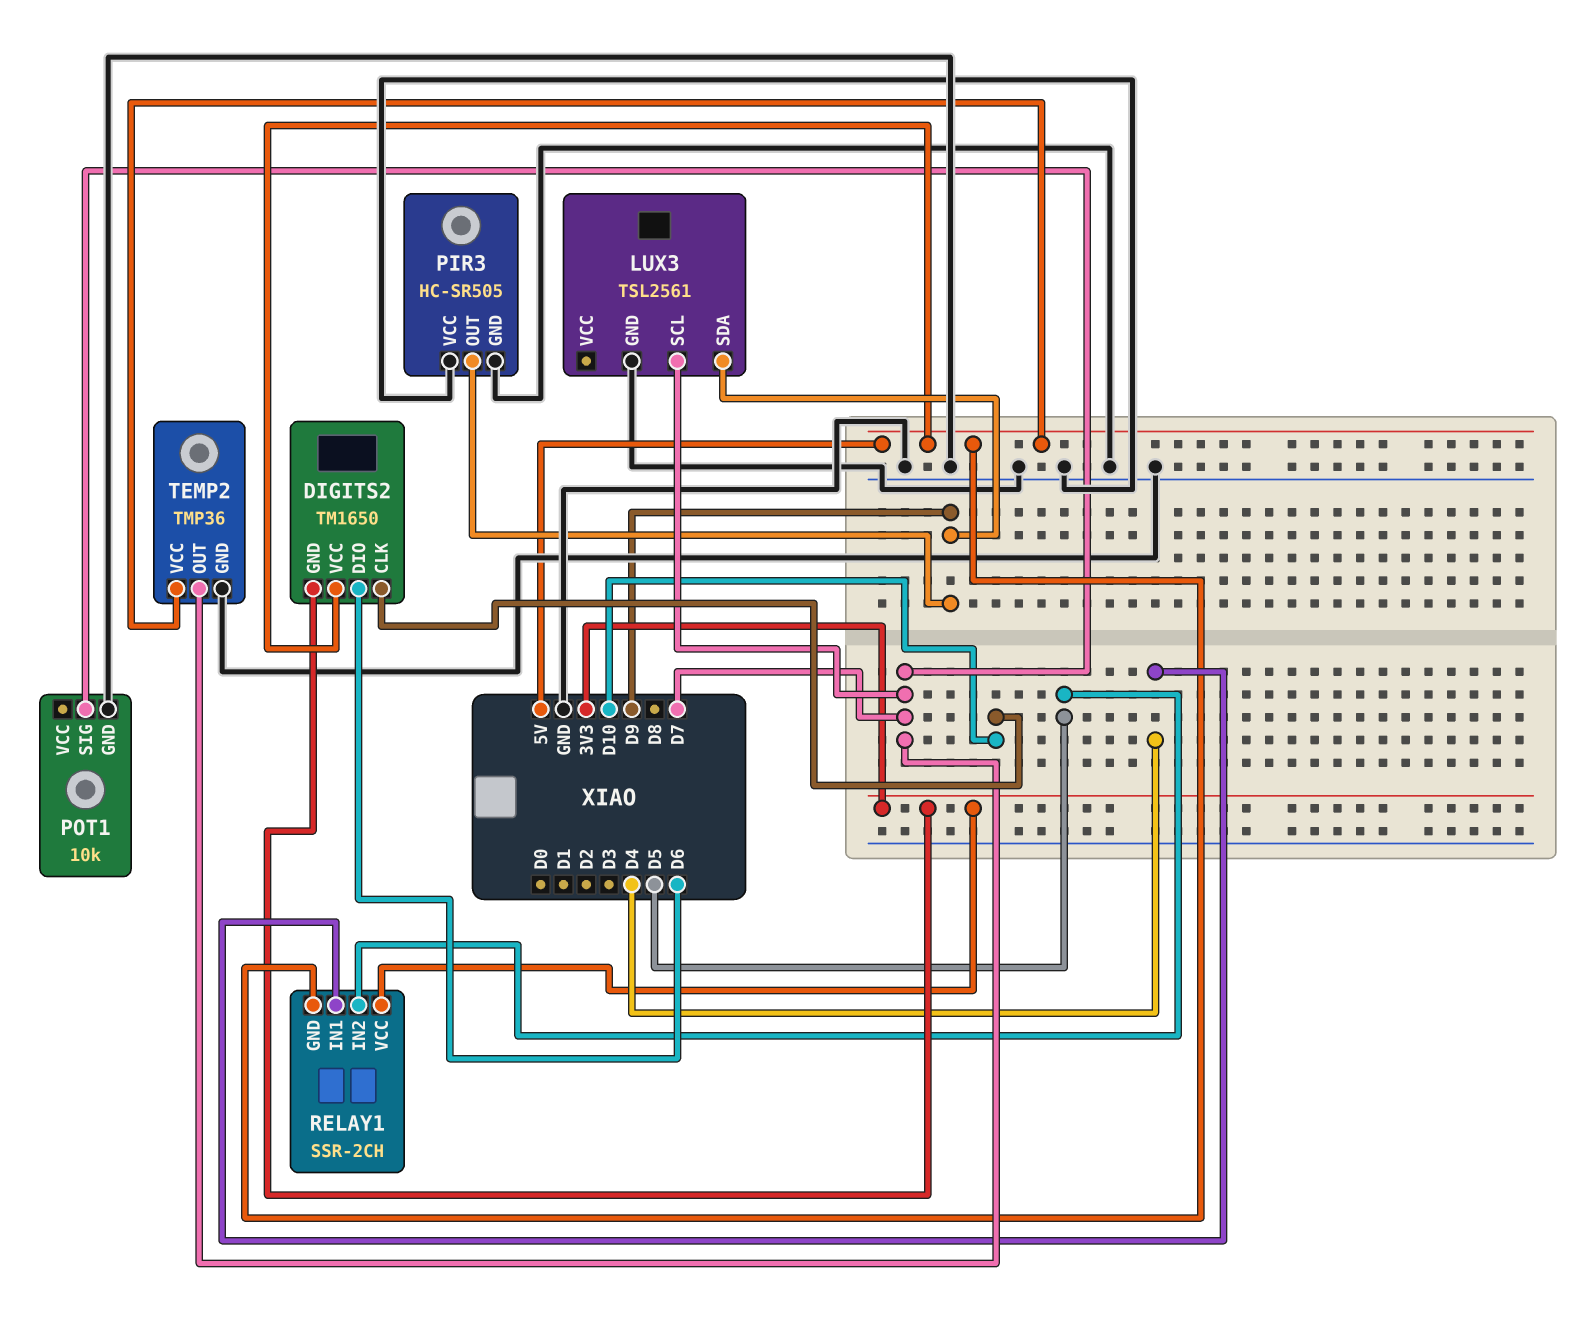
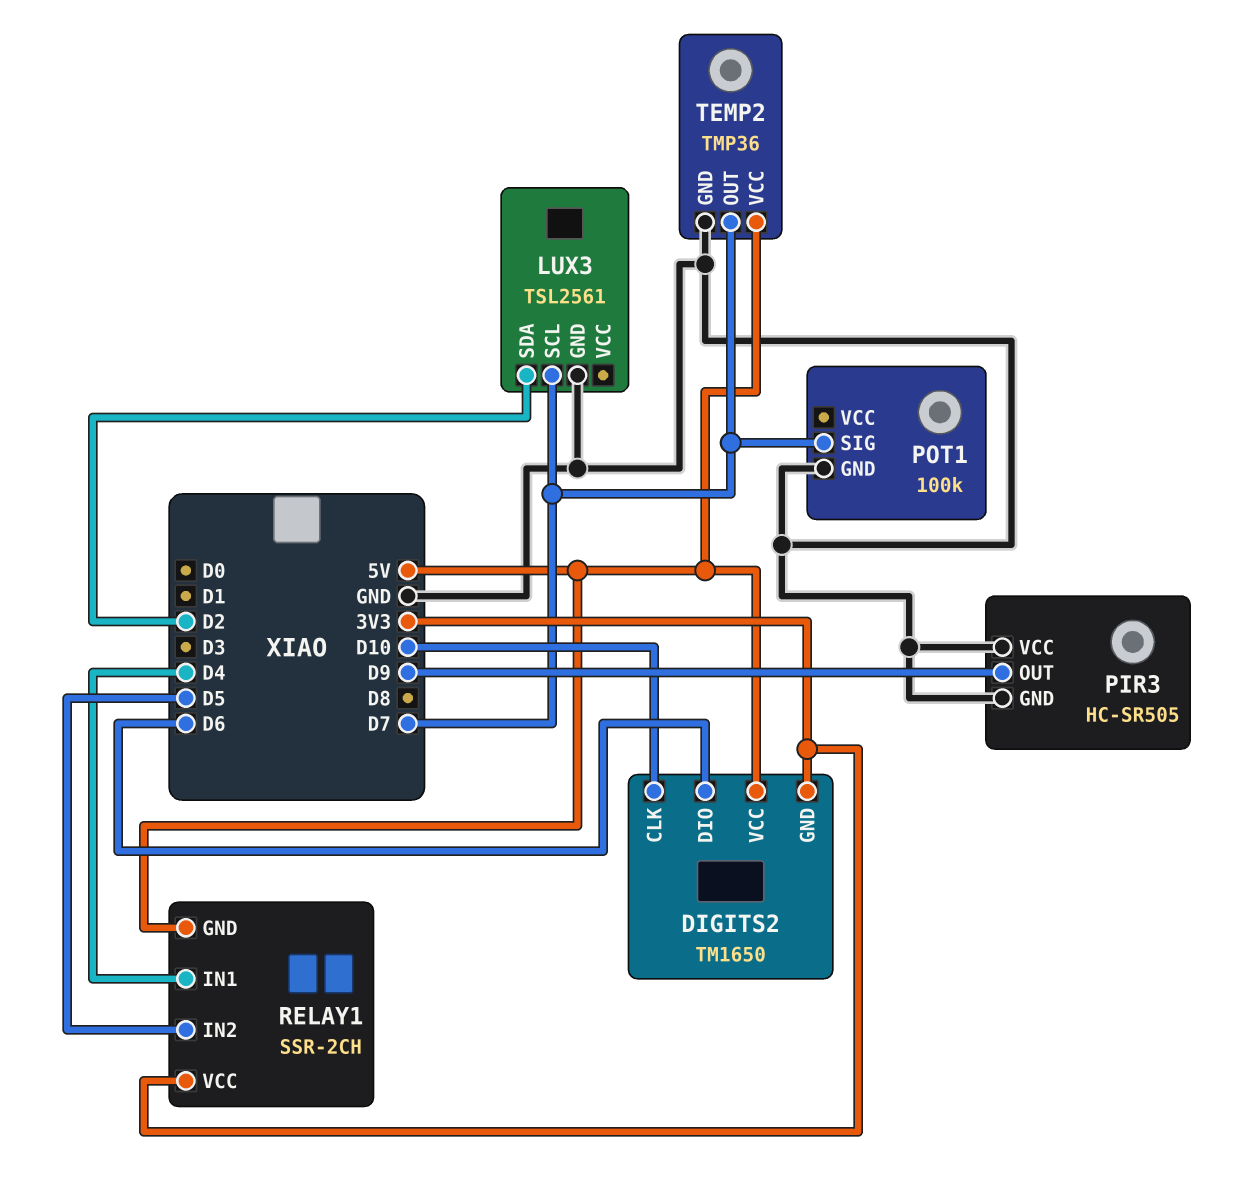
LUX3 pin SDA: D9 -> D2
POT1: 10k -> 100k

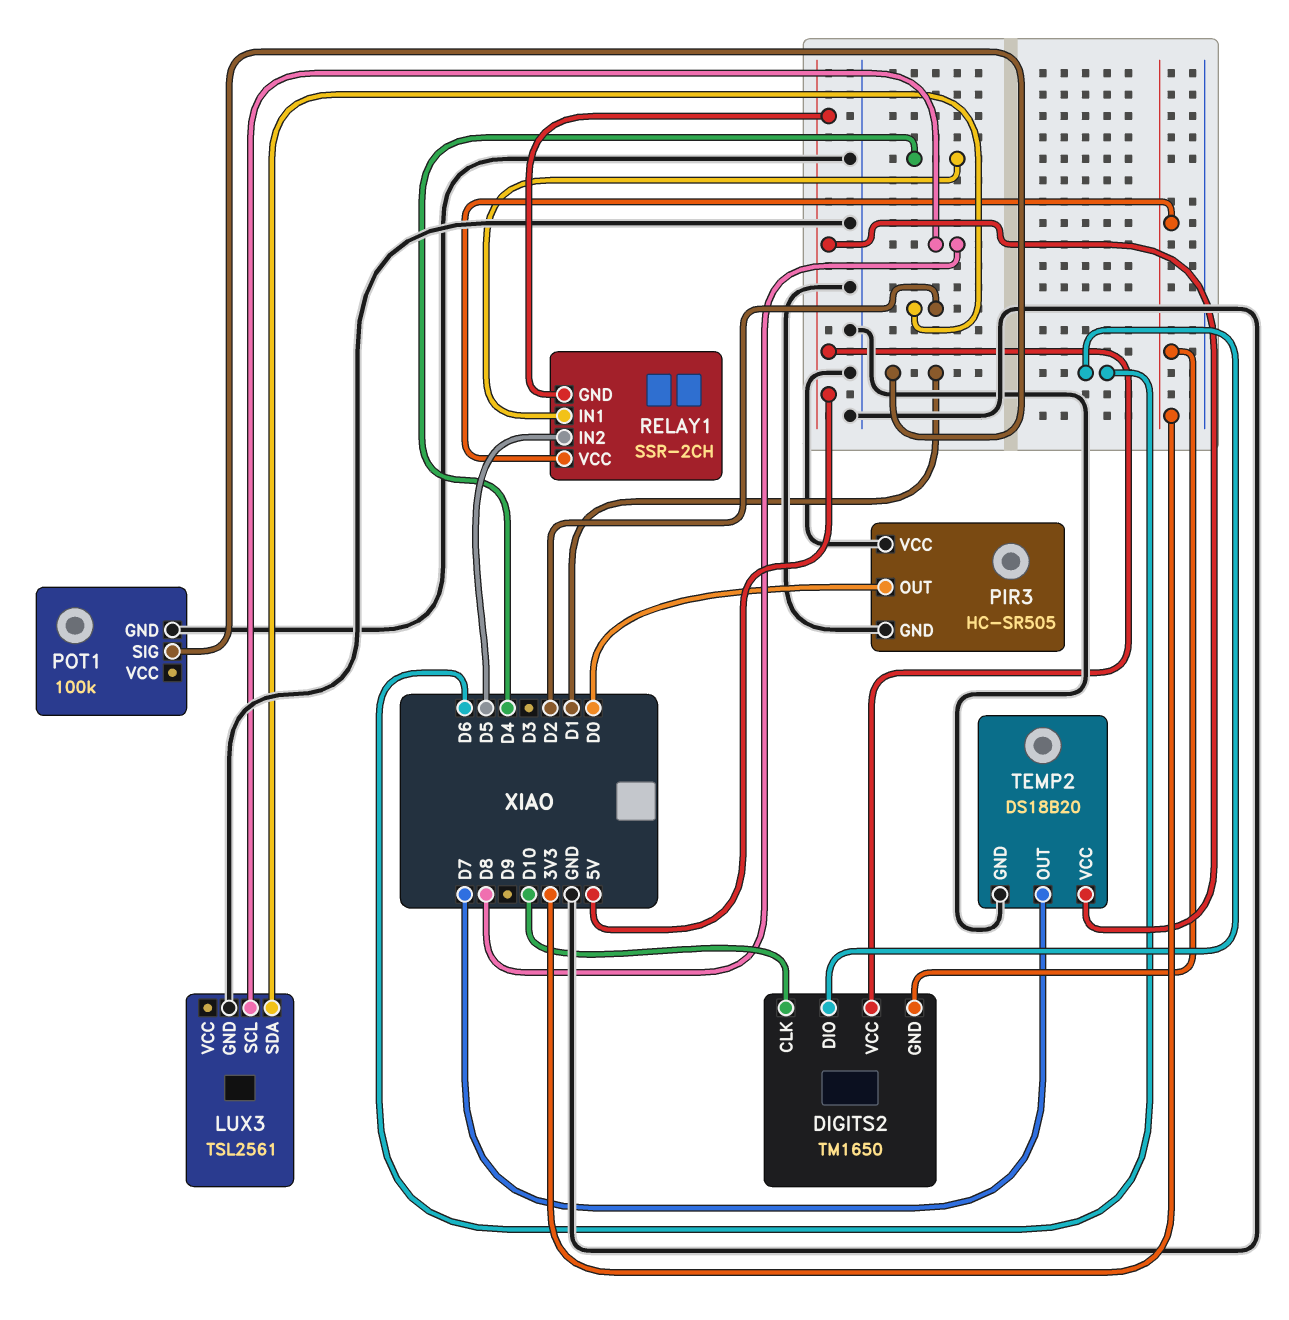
LUX3 pin SCL: D7 -> D8
PIR3 pin OUT: D9 -> D0
POT1 pin SIG: D7 -> D1
TEMP2: TMP36 -> DS18B20

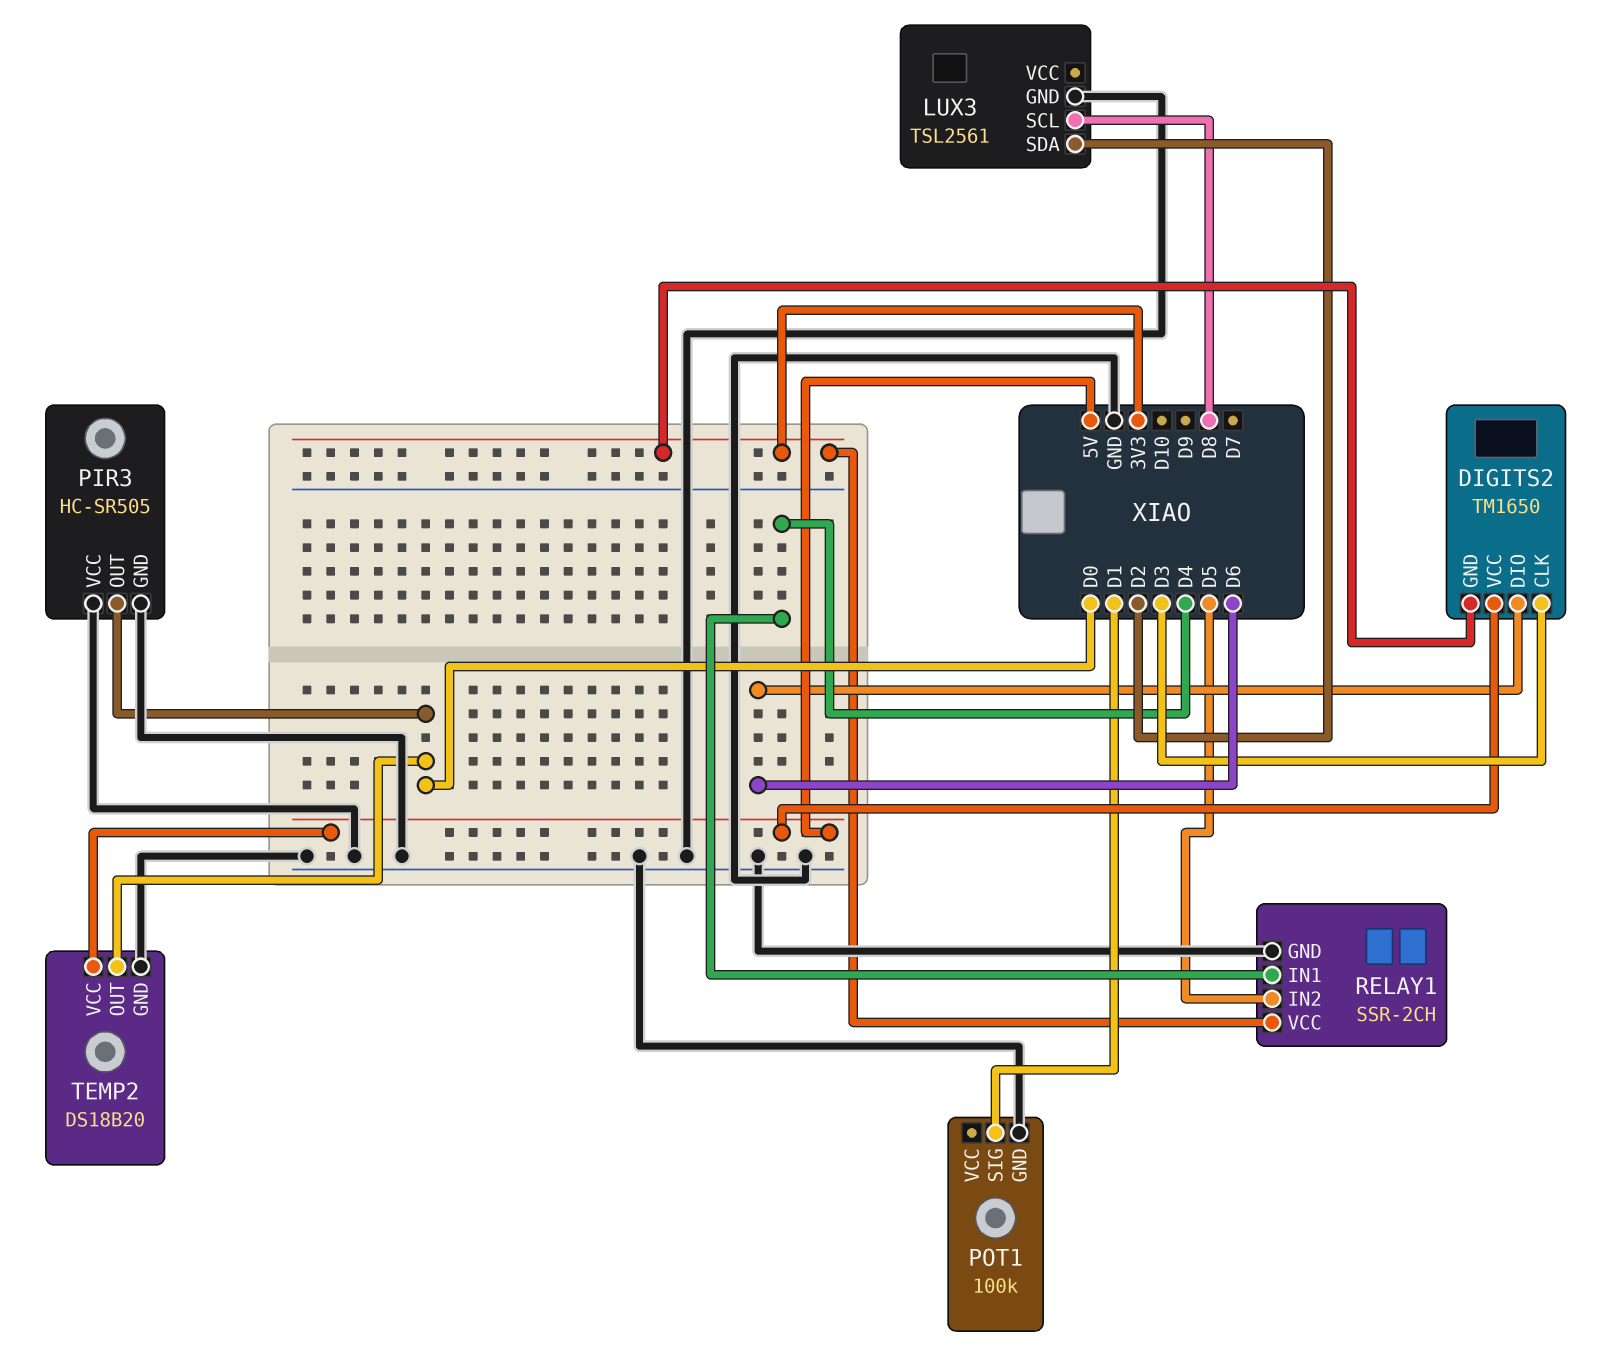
DIGITS2 pin CLK: D10 -> D3
RELAY1 pin GND: 5V -> GND
TEMP2 pin OUT: D7 -> D0

